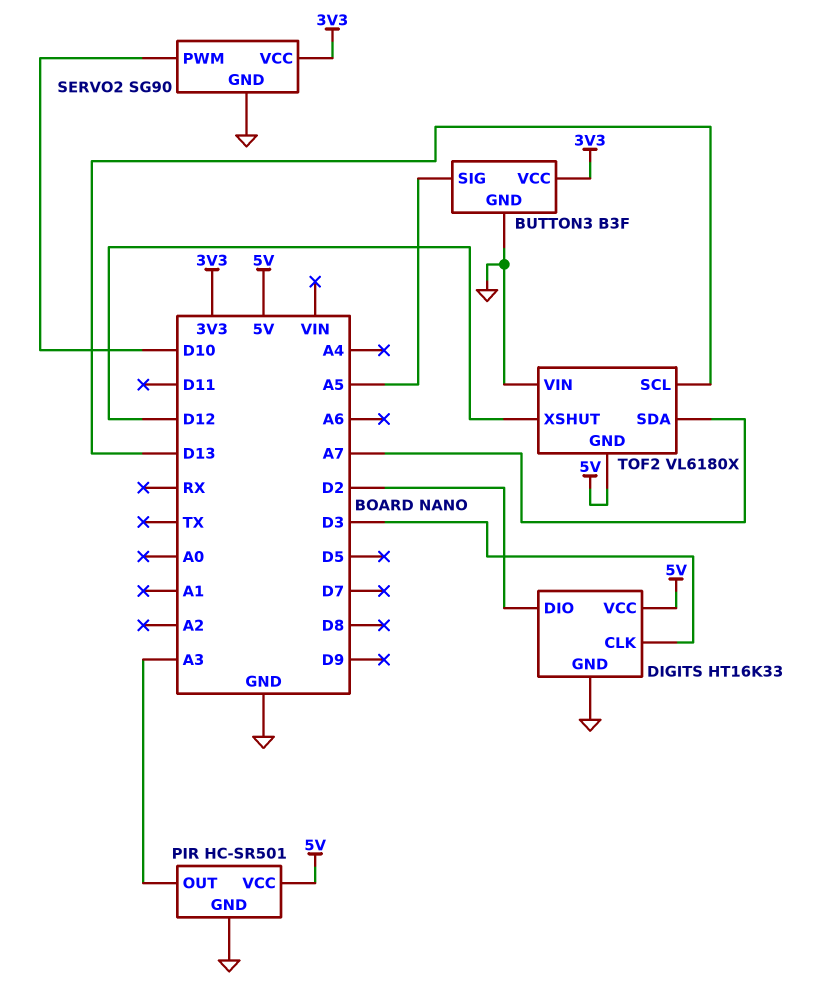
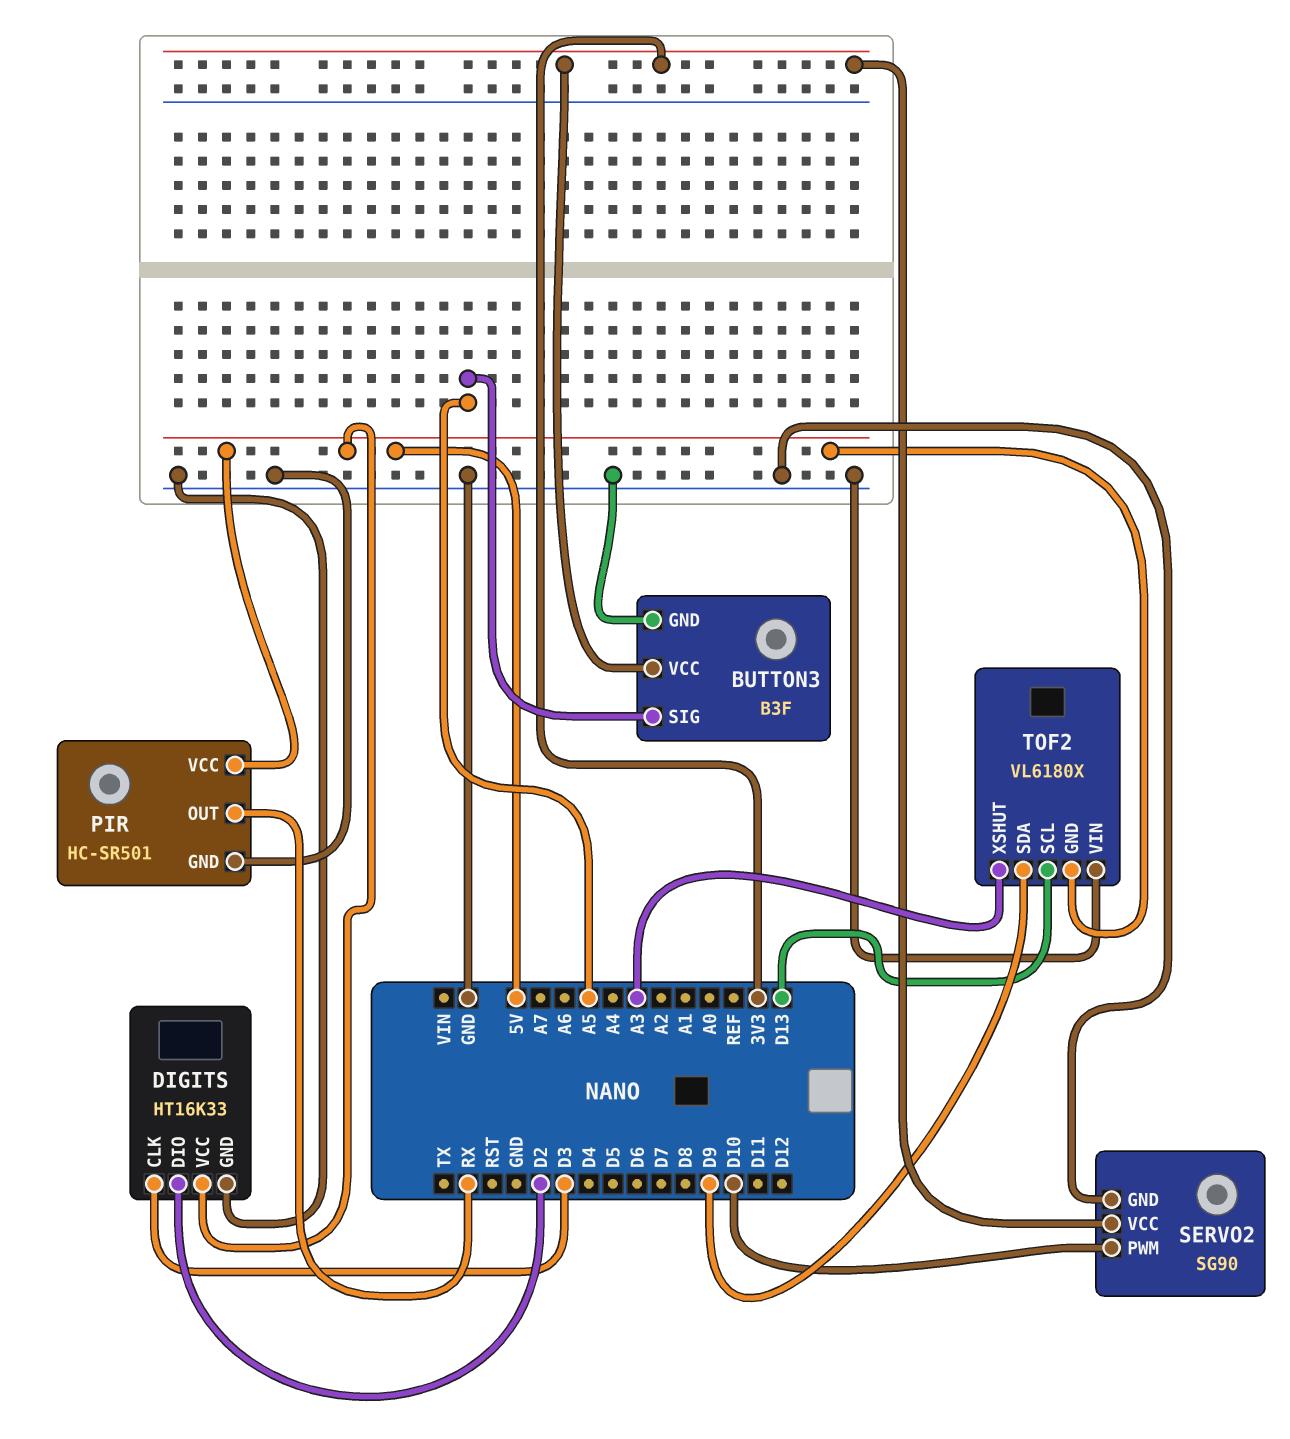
PIR pin OUT: A3 -> RX
TOF2 pin SDA: A7 -> D9
TOF2 pin XSHUT: D12 -> A3

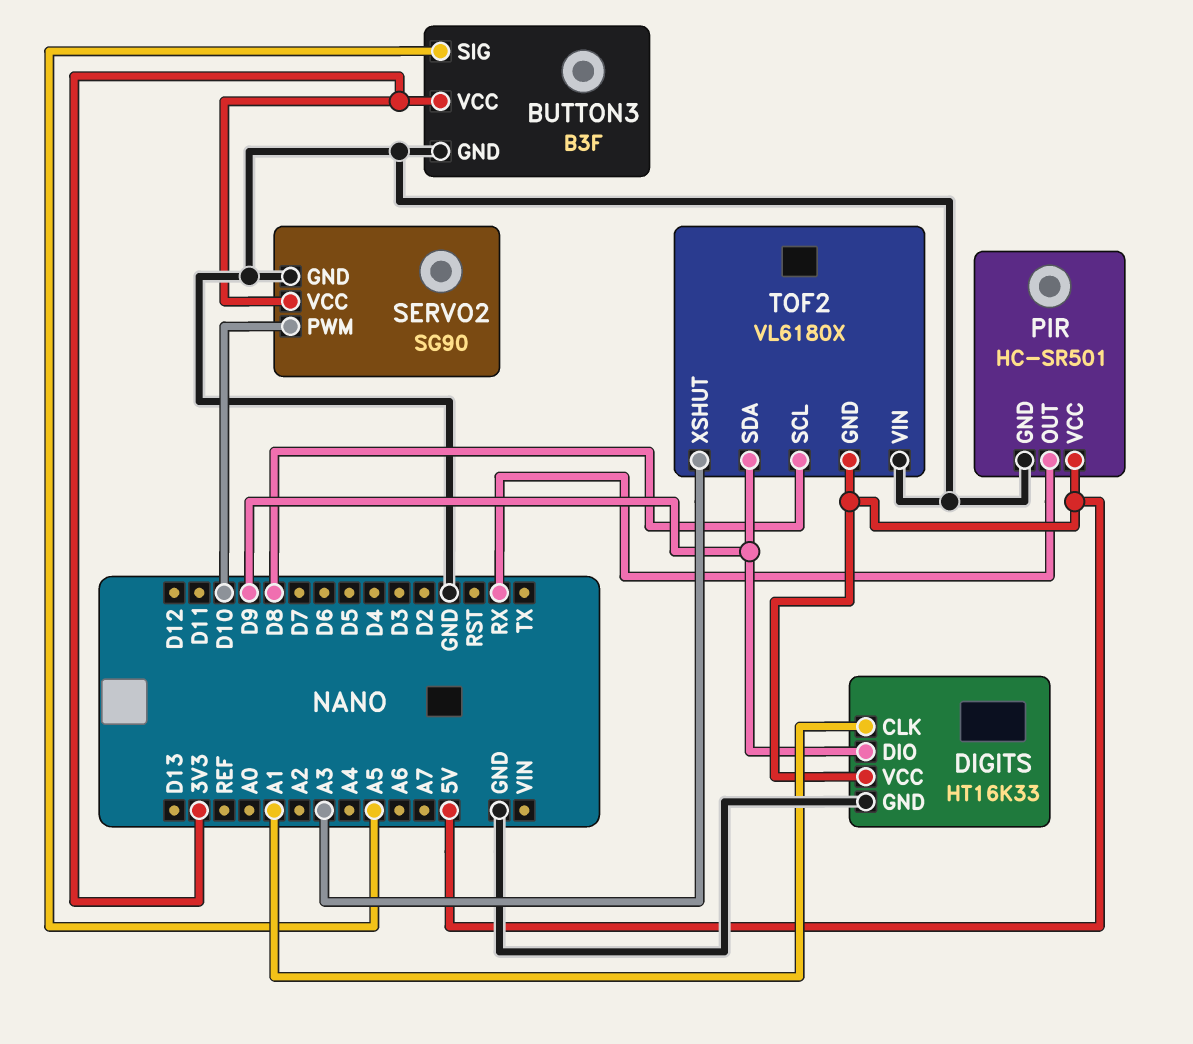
DIGITS pin CLK: D3 -> A1
DIGITS pin DIO: D2 -> D9
TOF2 pin SCL: D13 -> D8

